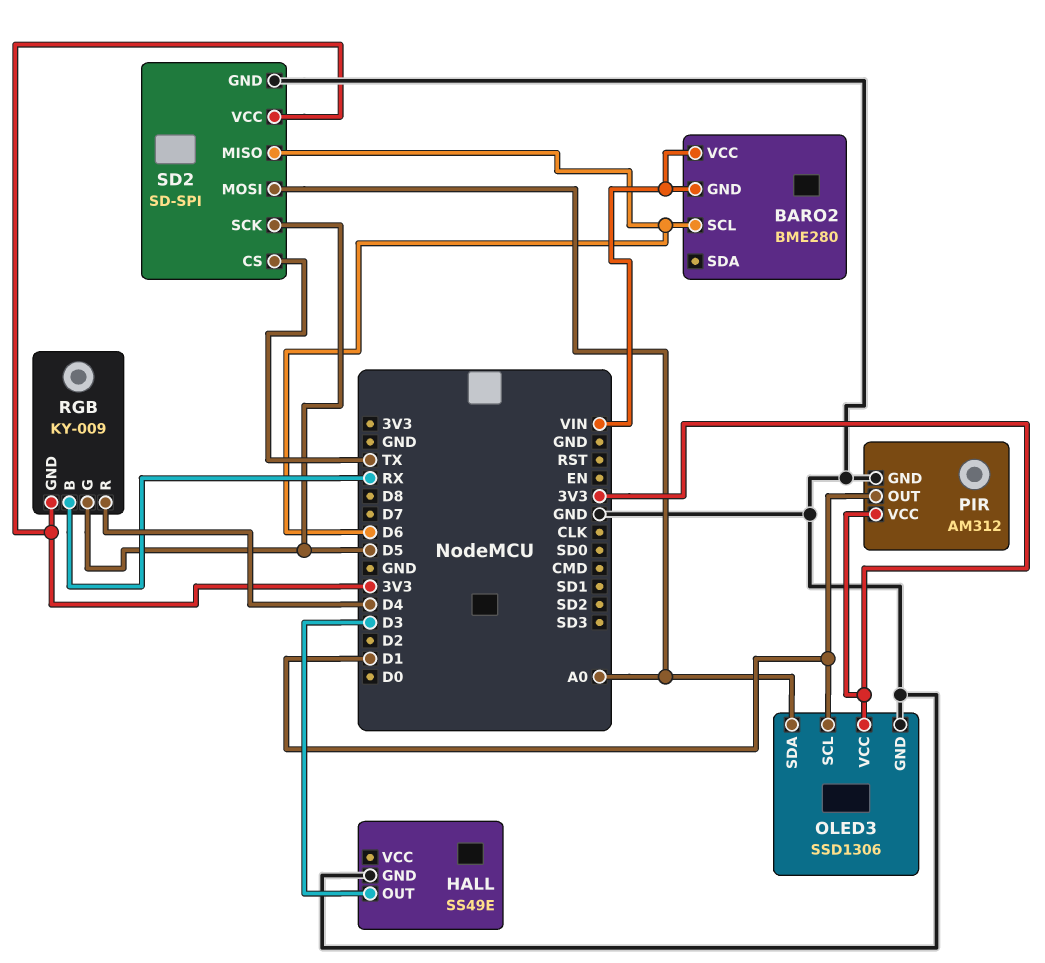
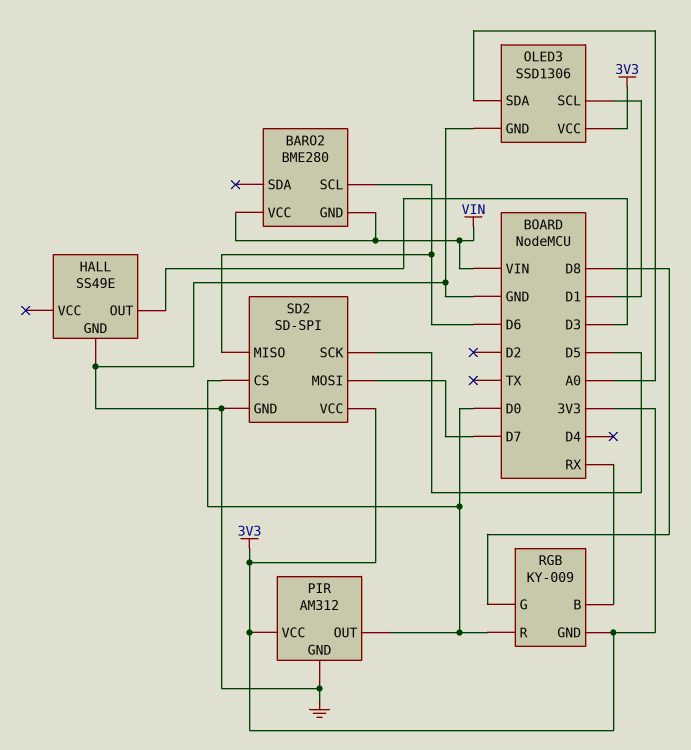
PIR pin OUT: D1 -> D0
RGB pin G: D5 -> D8
RGB pin R: D4 -> D0
SD2 pin CS: TX -> D0
SD2 pin MOSI: A0 -> D7

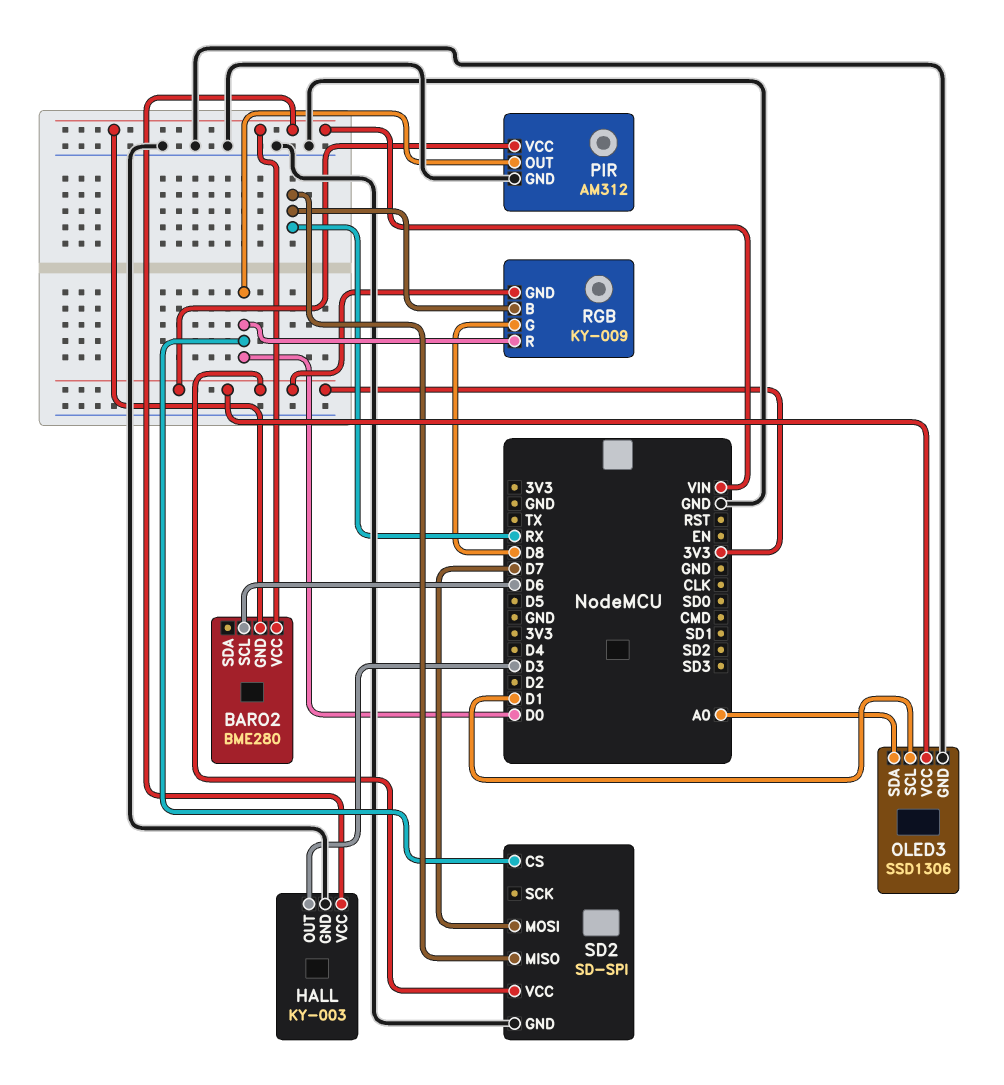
HALL: SS49E -> KY-003
HALL pin VCC: none -> VIN
SD2 pin MISO: D6 -> RX
SD2 pin SCK: D5 -> none

